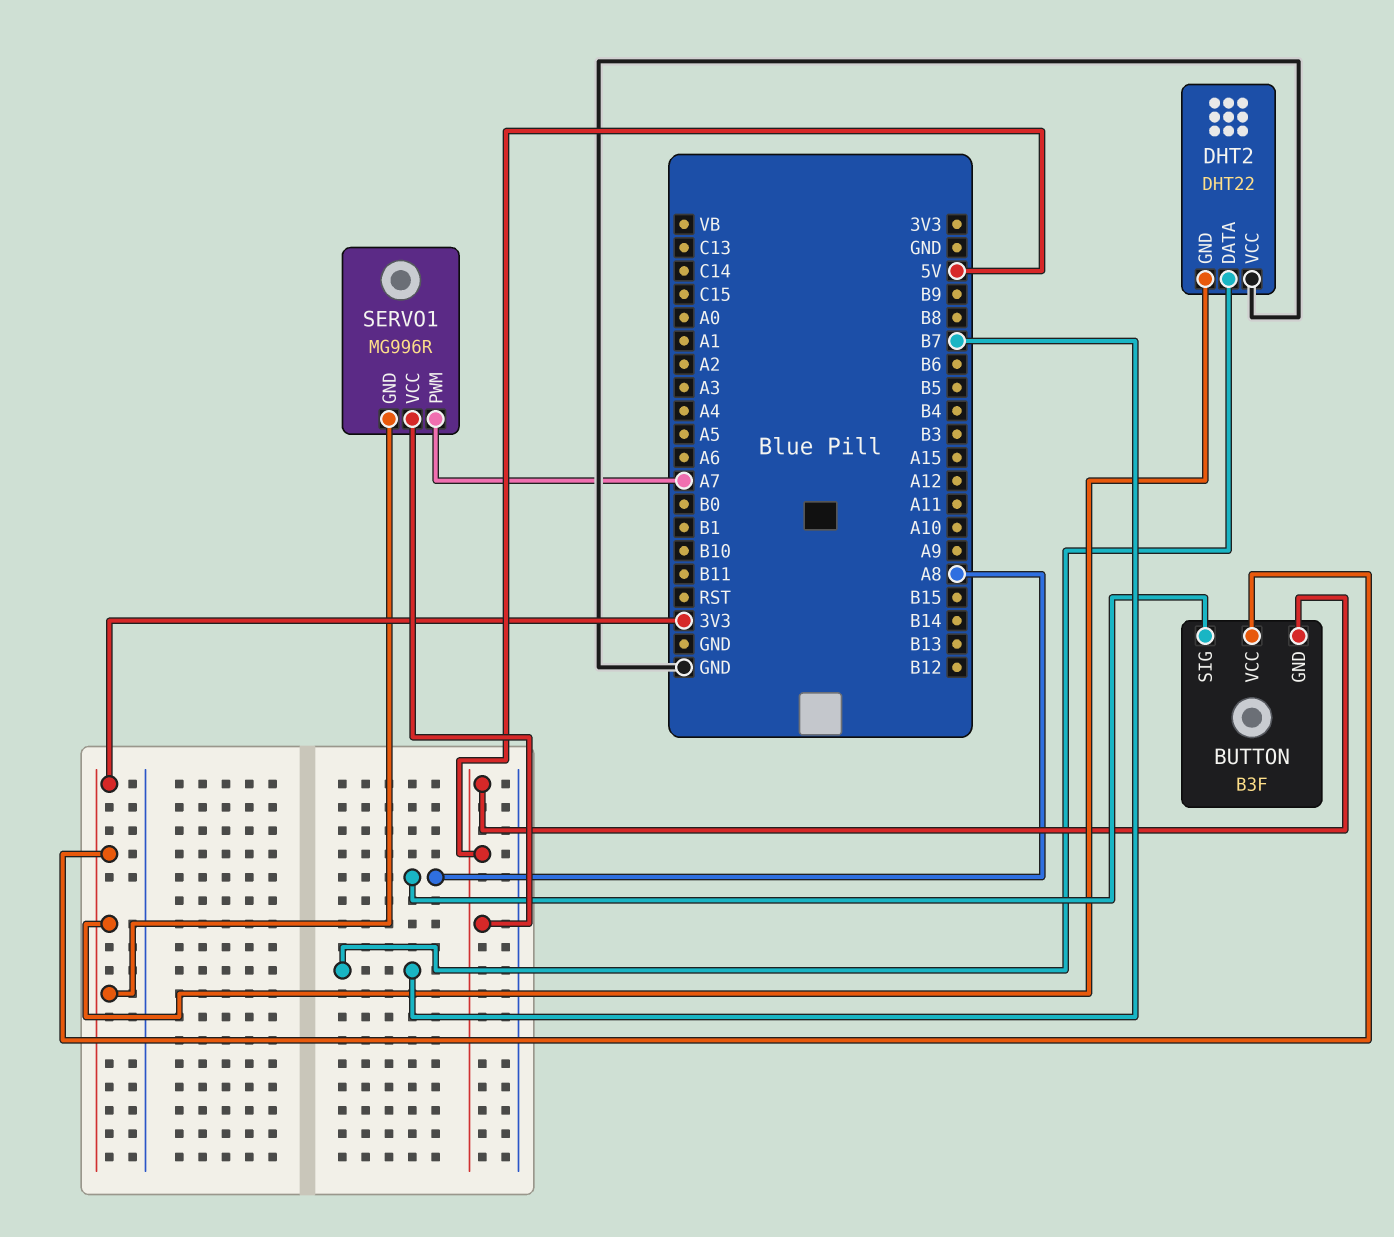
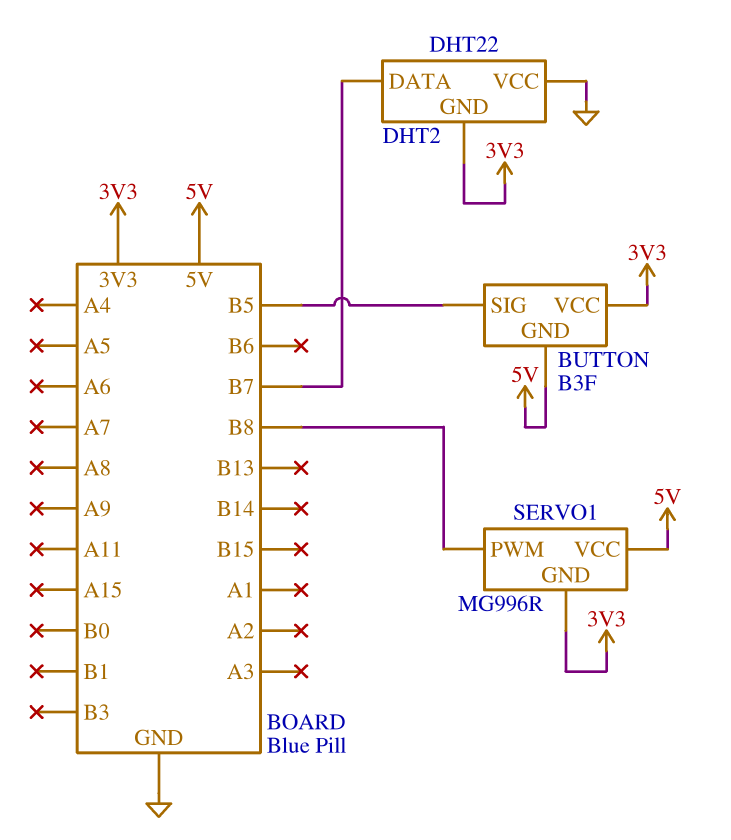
BUTTON pin SIG: A8 -> B5
SERVO1 pin PWM: A7 -> B8

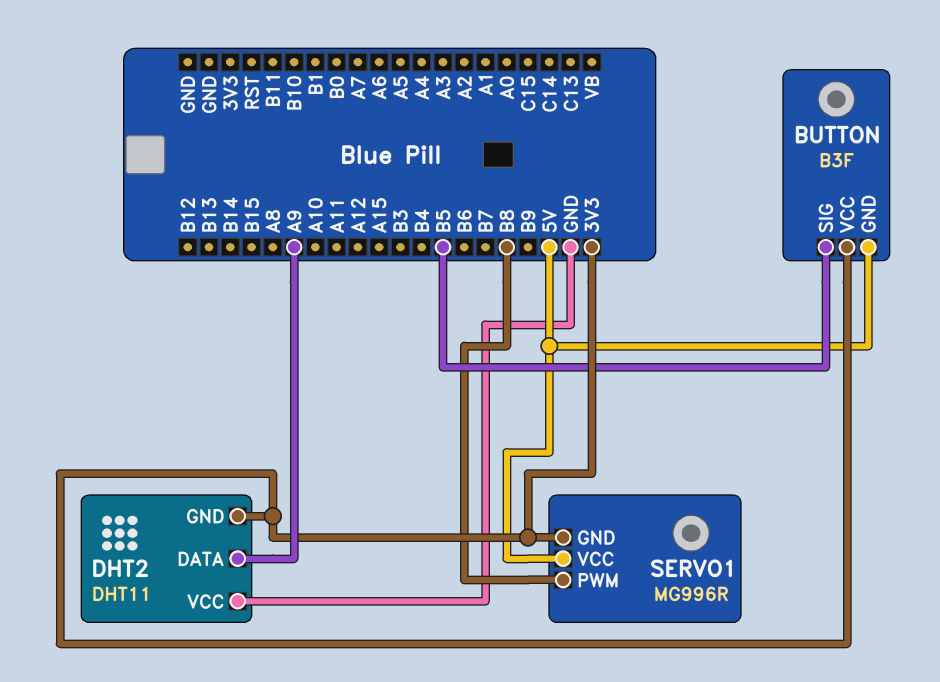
DHT2: DHT22 -> DHT11
DHT2 pin DATA: B7 -> A9

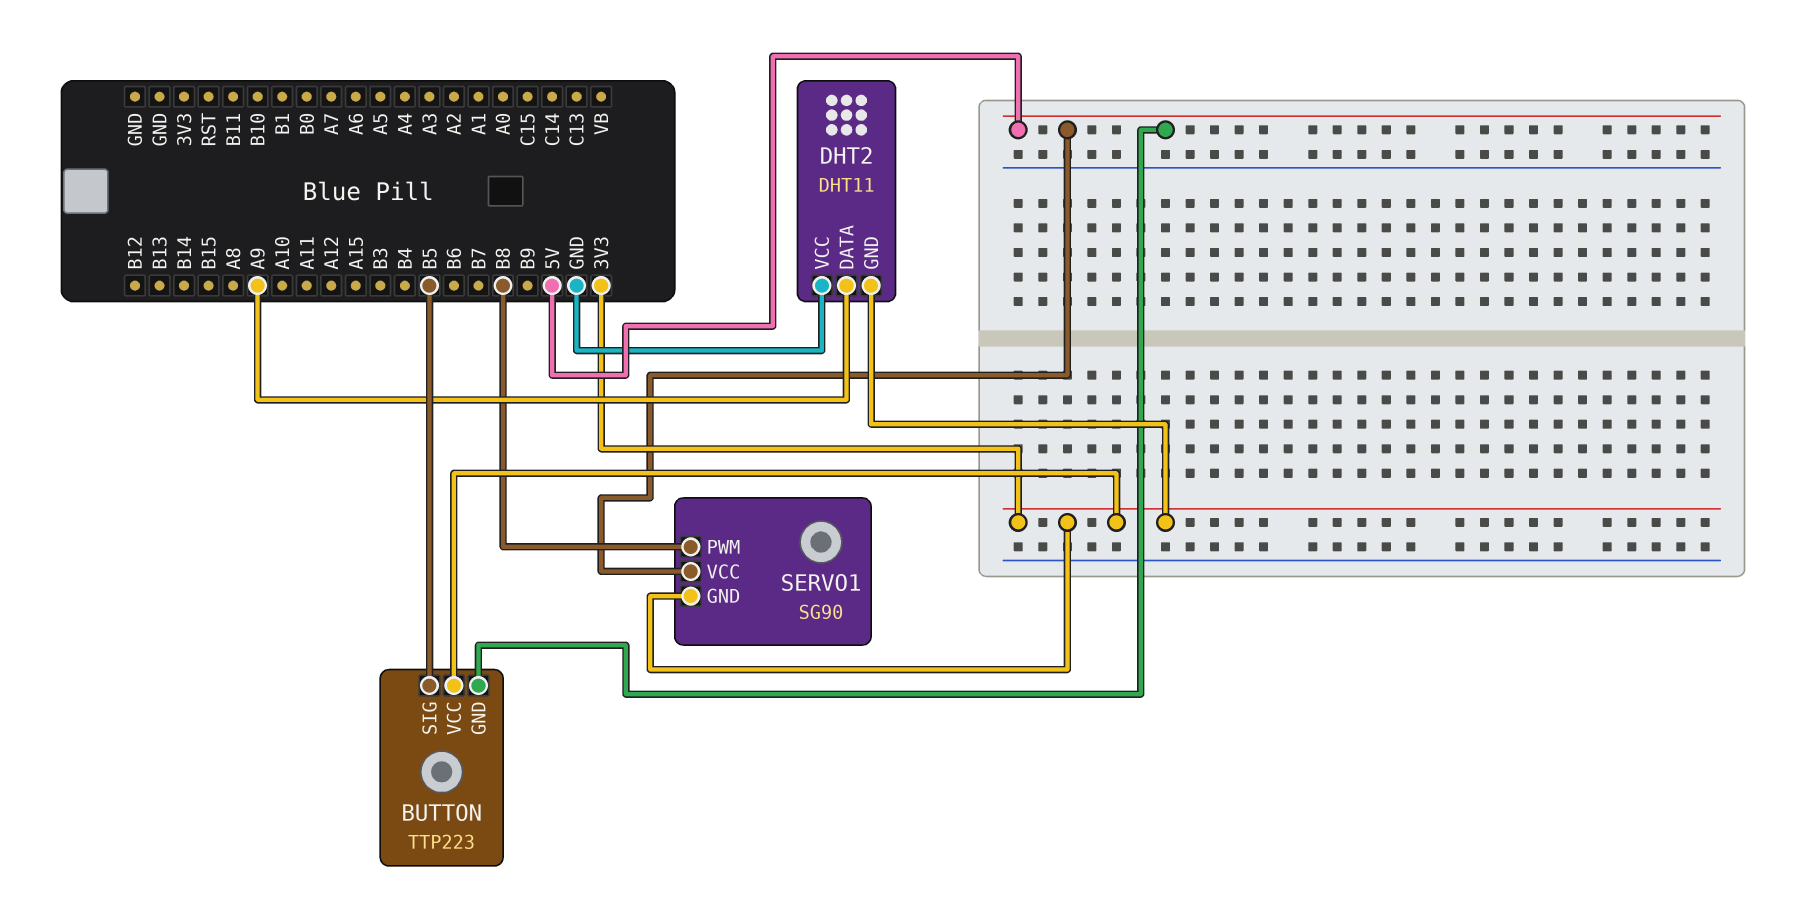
BUTTON: B3F -> TTP223
SERVO1: MG996R -> SG90

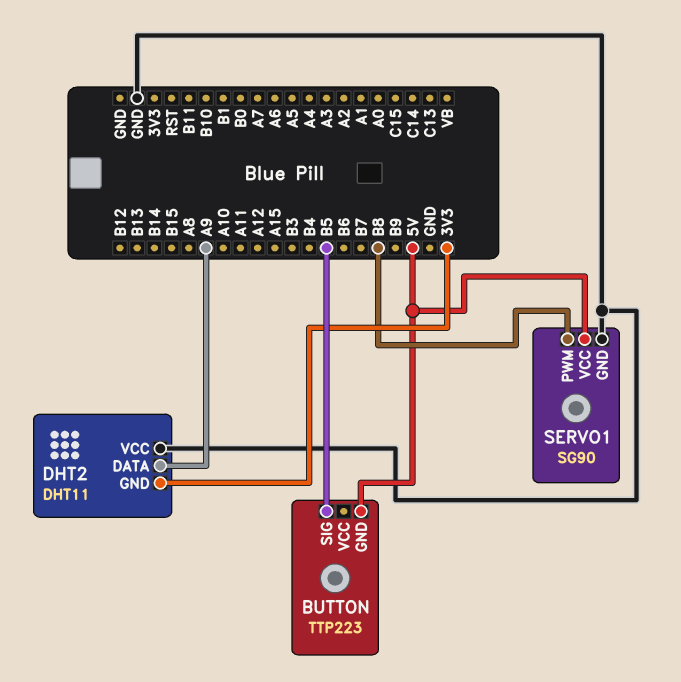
BUTTON pin VCC: 3V3 -> none
SERVO1 pin GND: 3V3 -> GND

